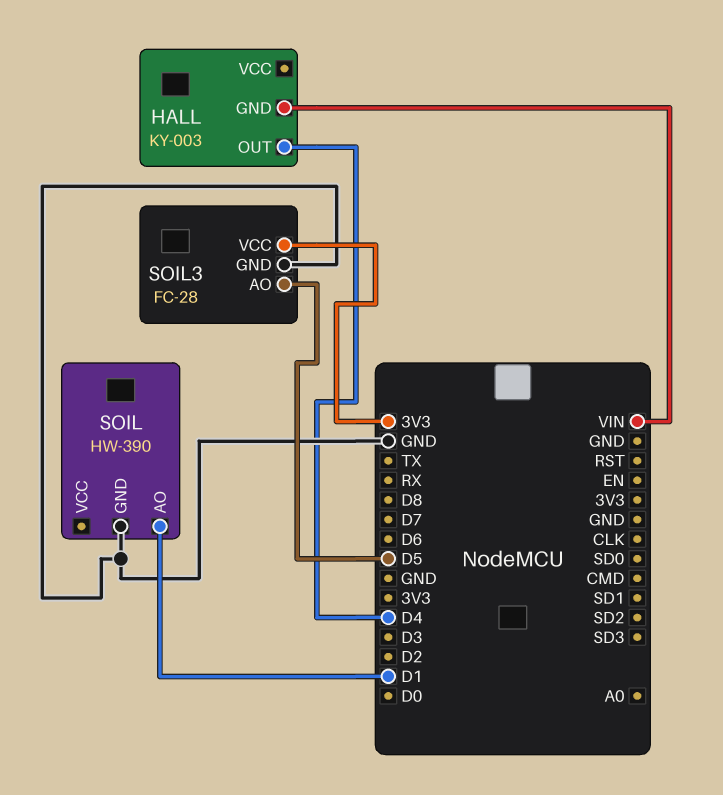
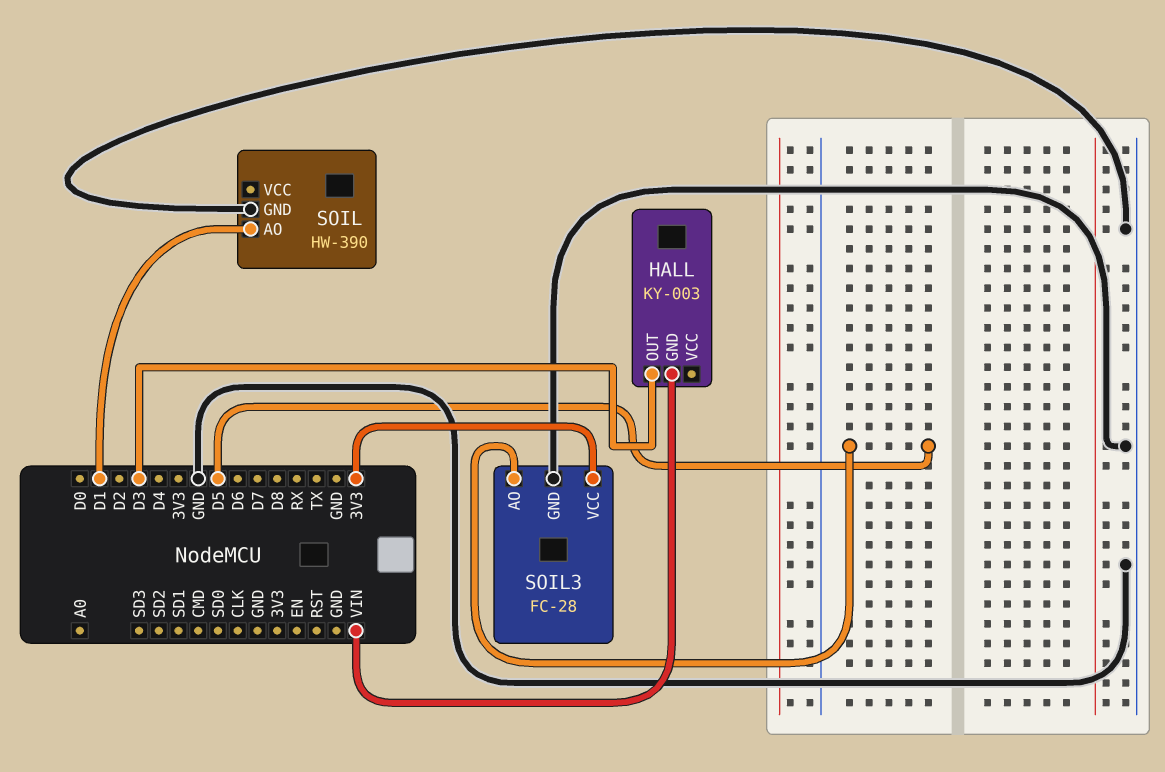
HALL pin OUT: D4 -> D3

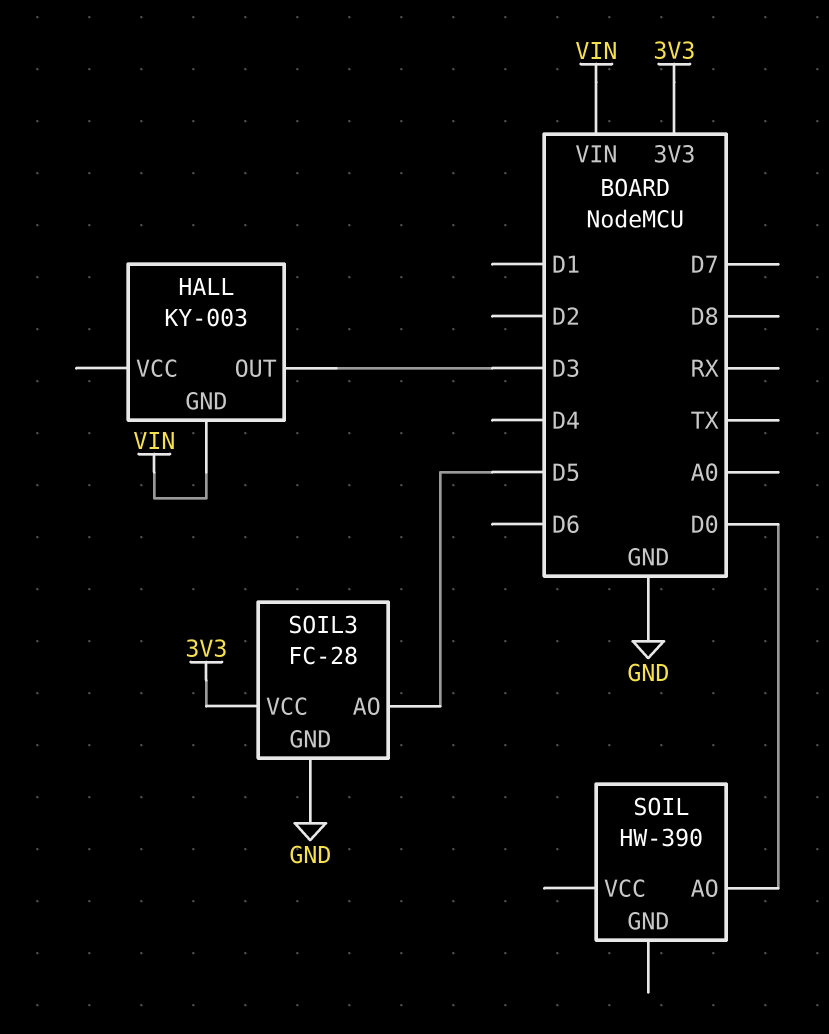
SOIL pin AO: D1 -> D0
SOIL pin GND: GND -> none

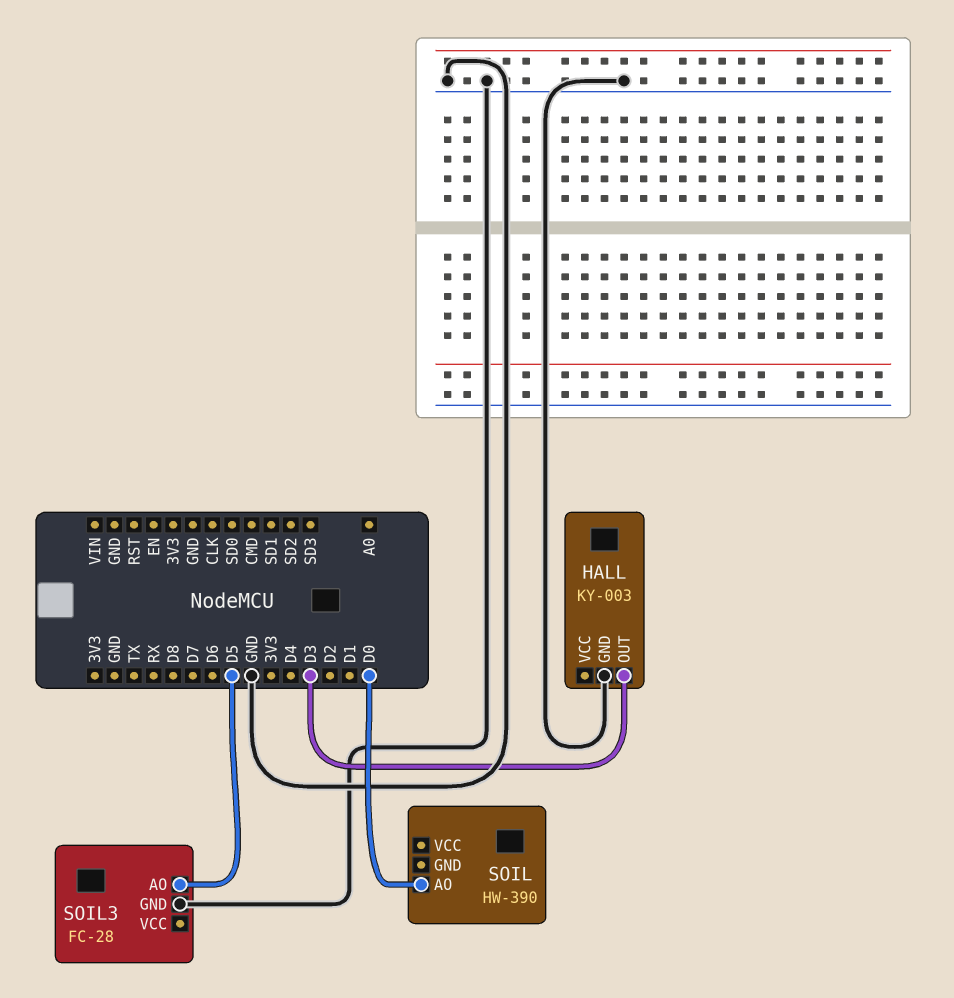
HALL pin GND: VIN -> GND
SOIL3 pin VCC: 3V3 -> none

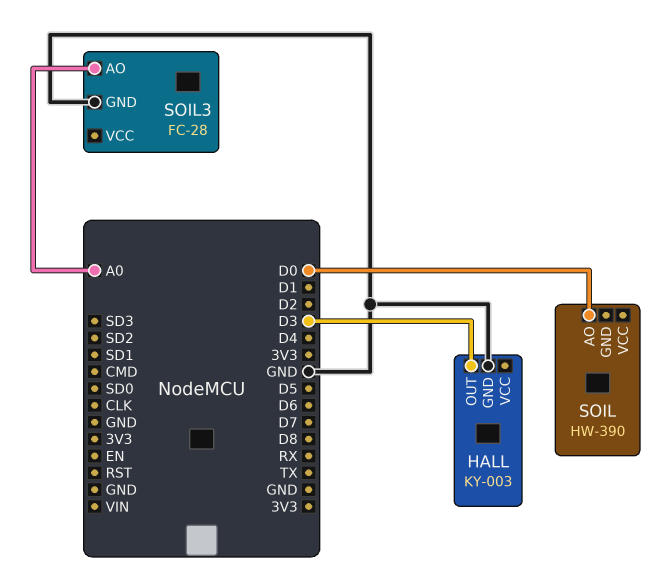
SOIL3 pin AO: D5 -> A0

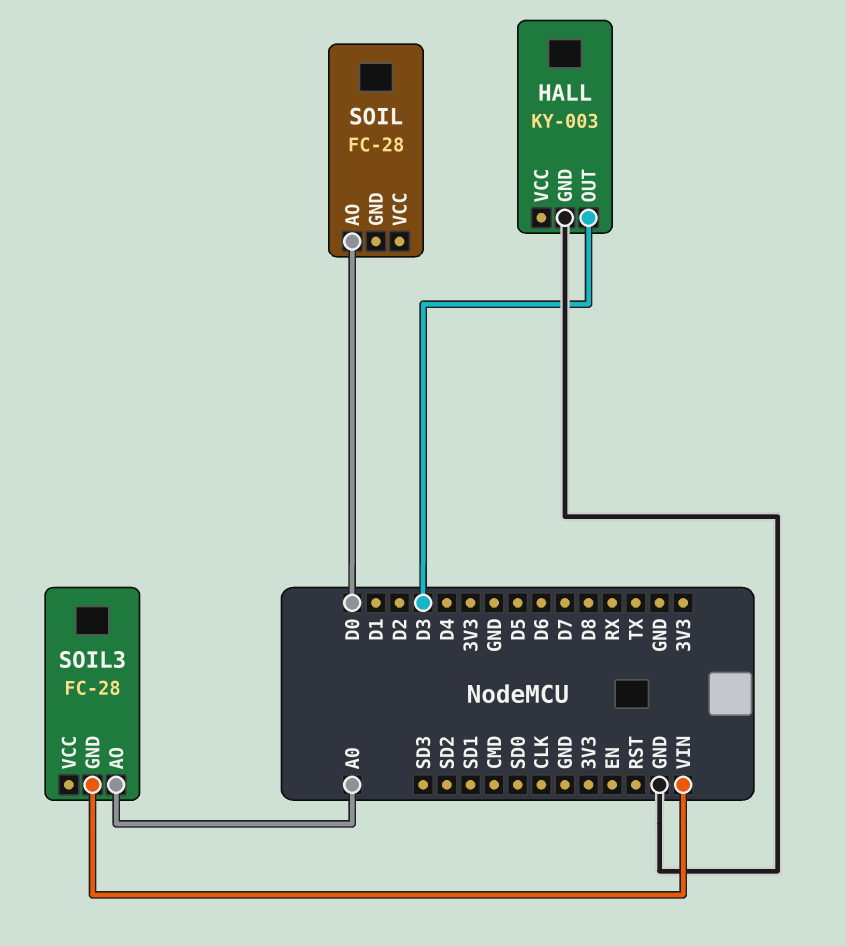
SOIL: HW-390 -> FC-28
SOIL3 pin GND: GND -> VIN

